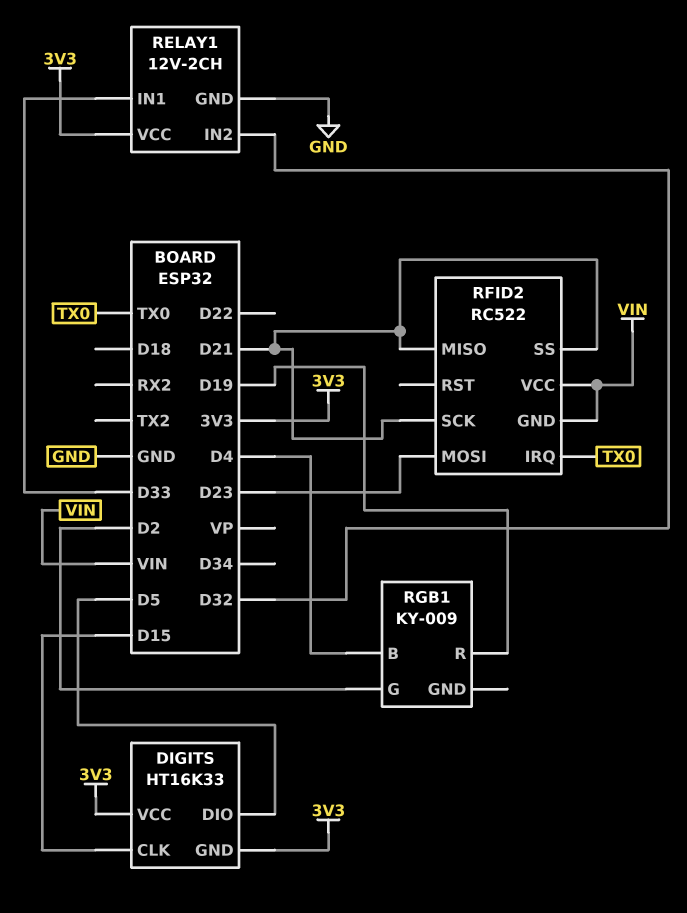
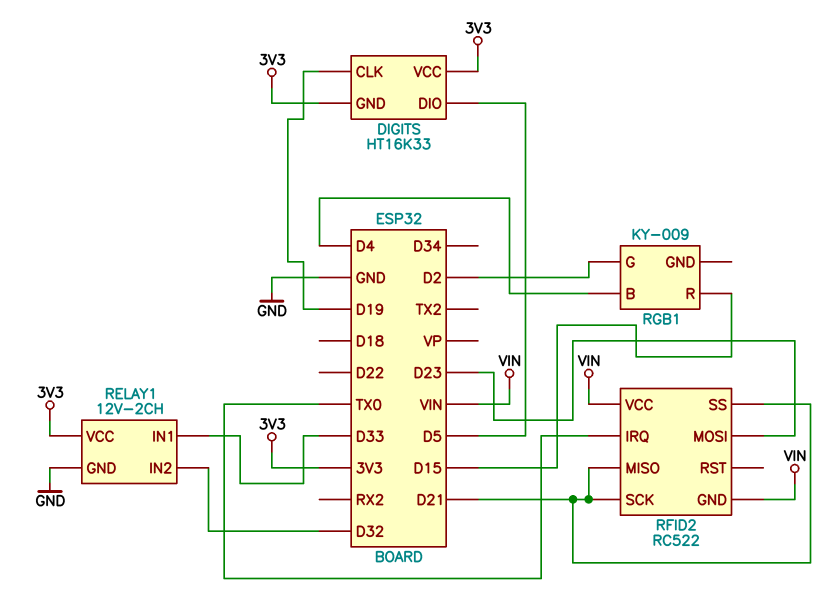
DIGITS pin CLK: D15 -> D19
RGB1 pin R: D19 -> D15

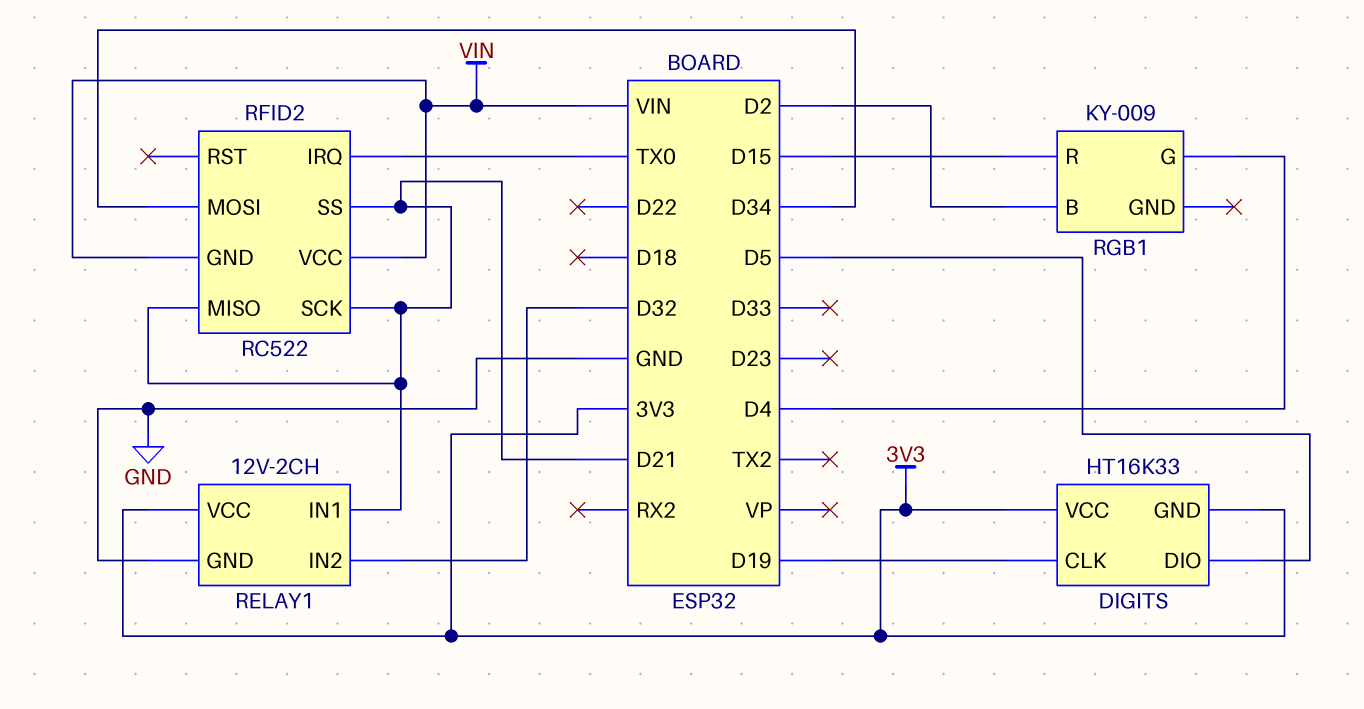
RELAY1 pin IN1: D33 -> D21
RFID2 pin MOSI: D23 -> D34
RGB1 pin B: D4 -> D2
RGB1 pin G: D2 -> D4

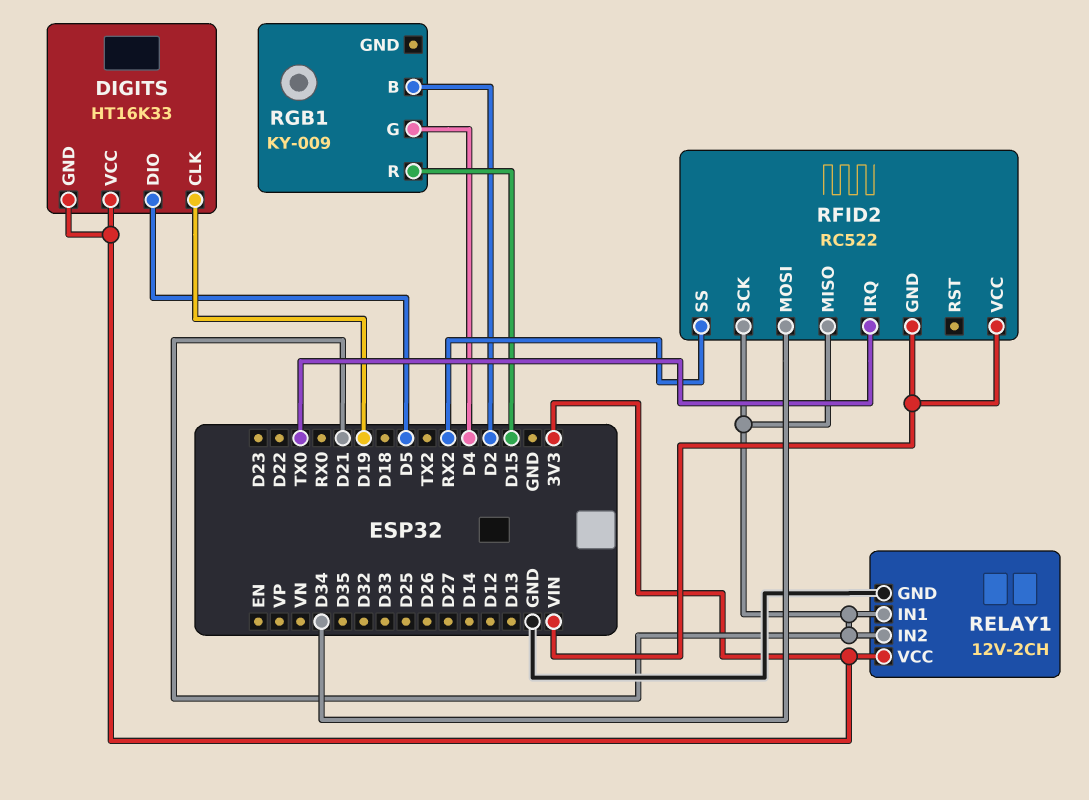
RELAY1 pin IN2: D32 -> D21
RFID2 pin SS: D21 -> RX2

